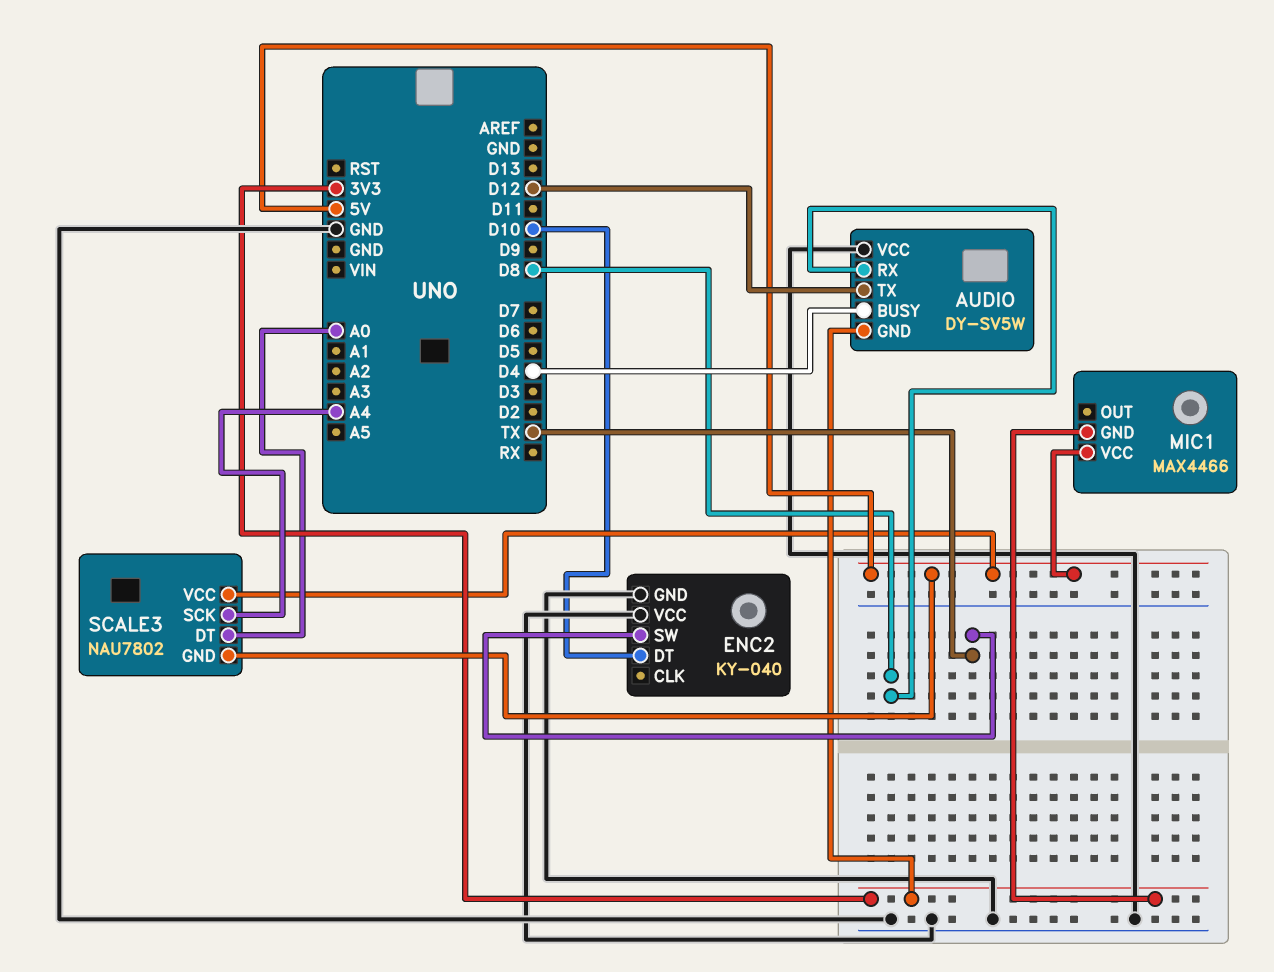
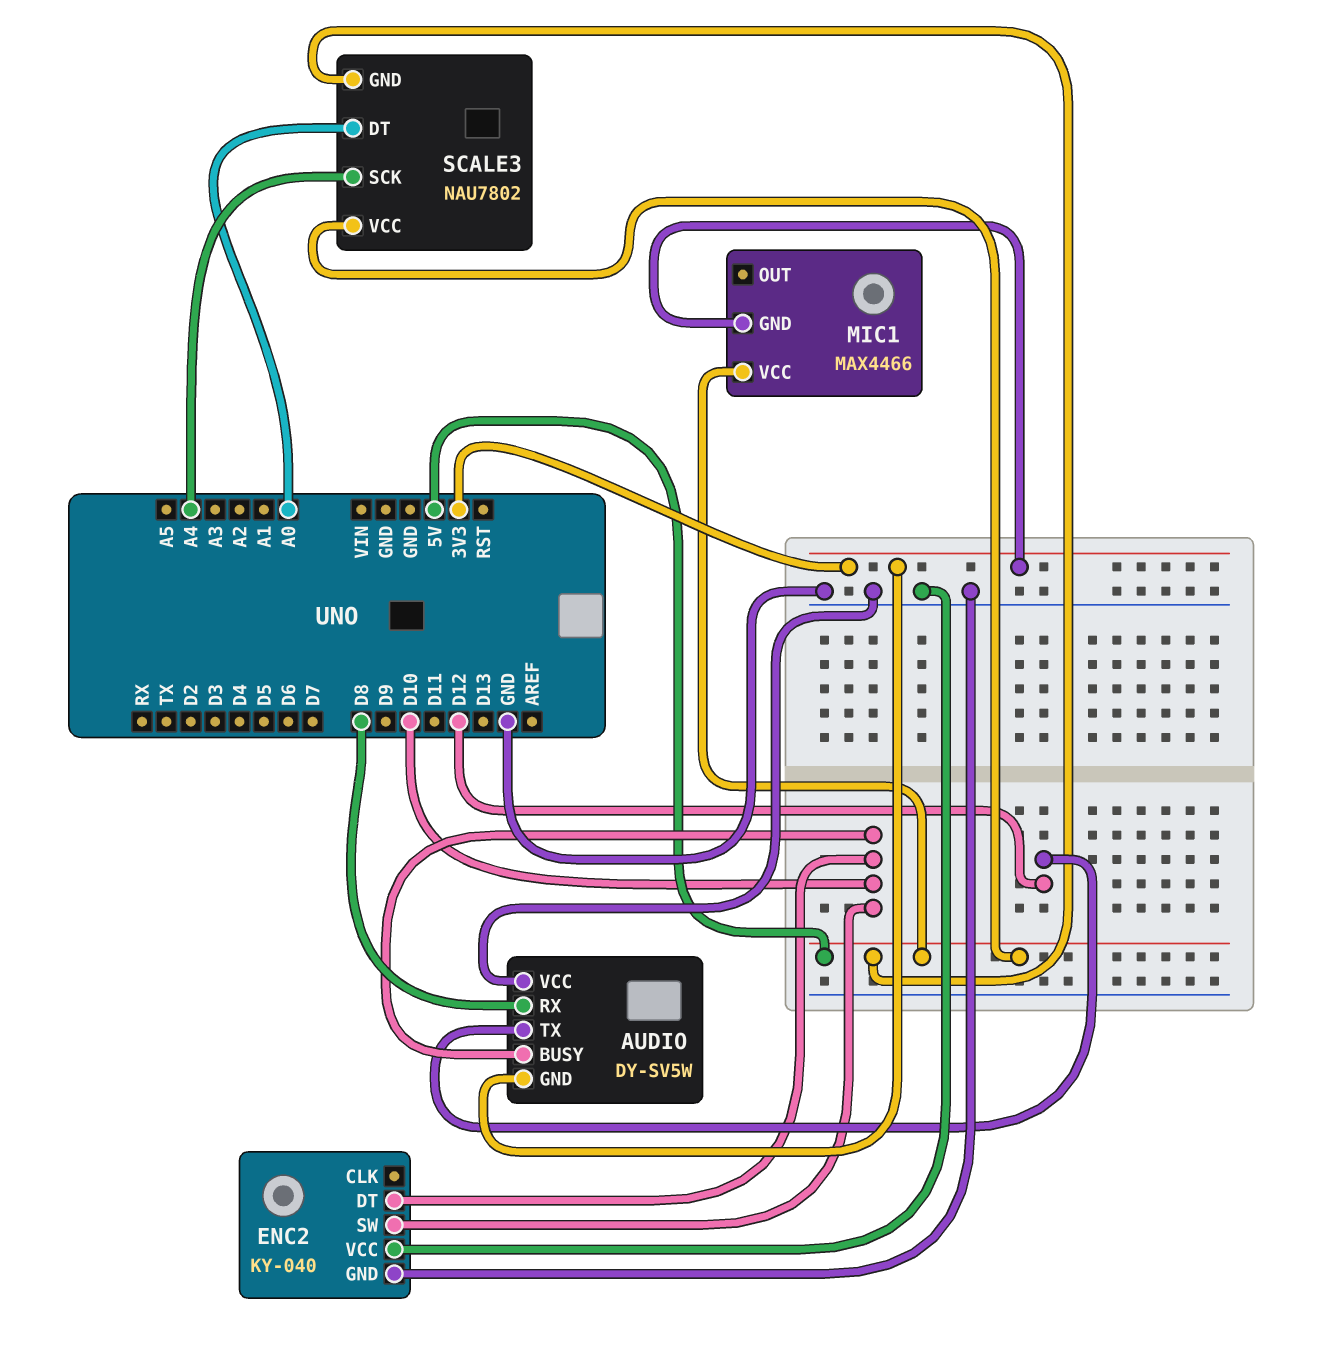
AUDIO pin BUSY: D4 -> D10
ENC2 pin SW: TX -> D10

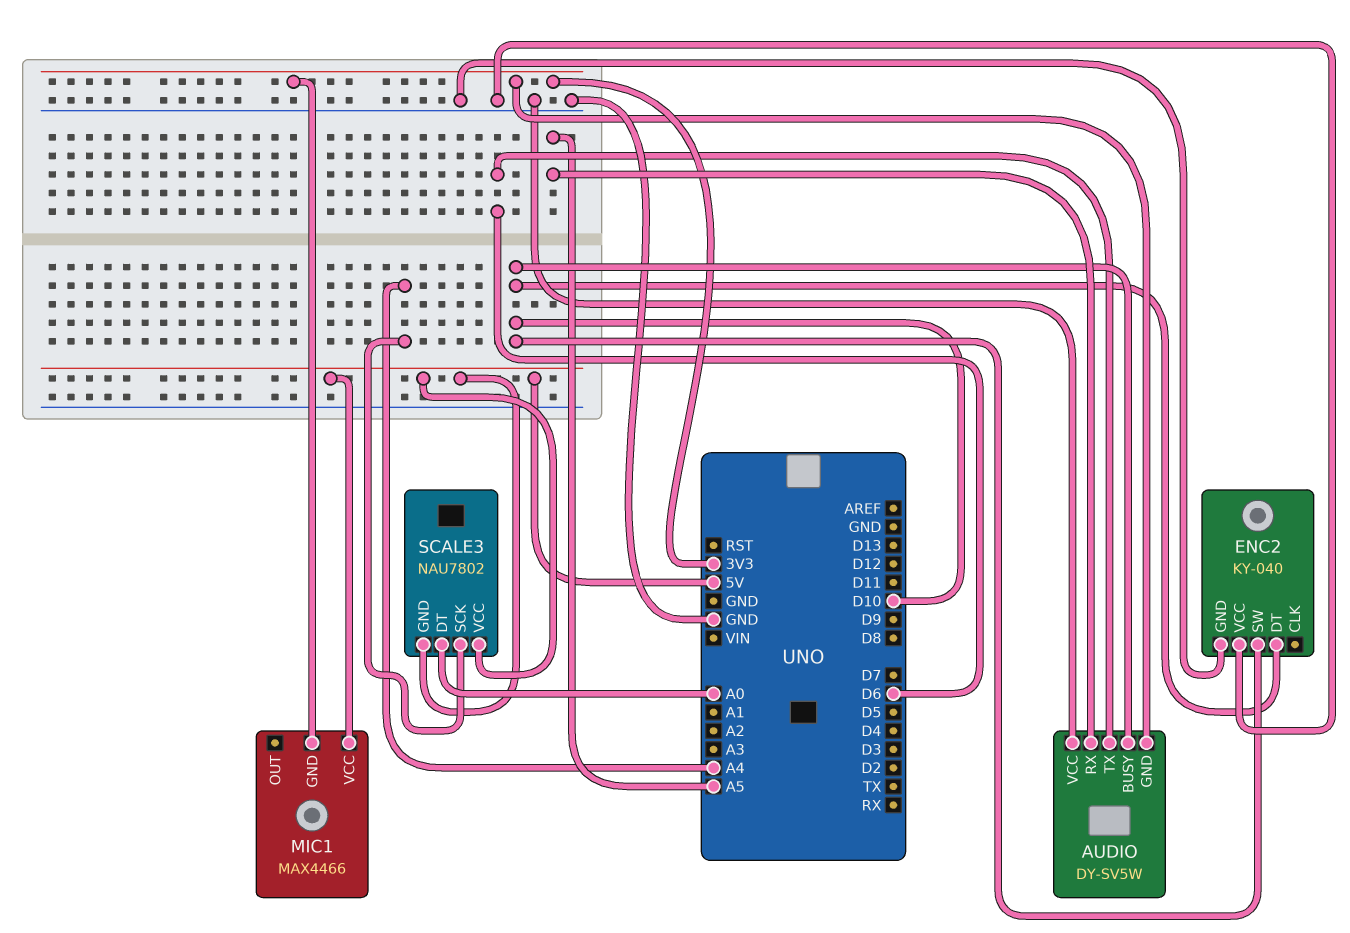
AUDIO pin RX: D8 -> A5
AUDIO pin TX: D12 -> D6

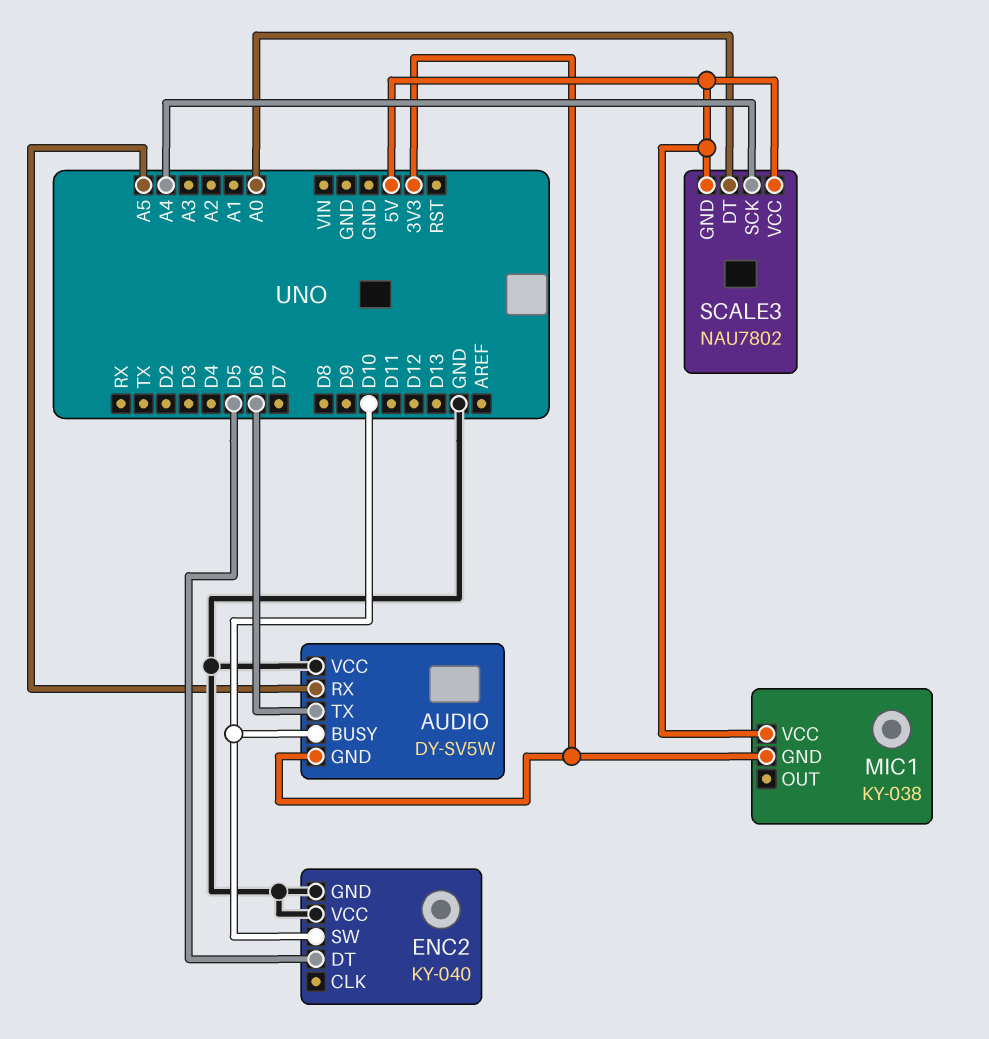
ENC2 pin DT: D10 -> D5
MIC1: MAX4466 -> KY-038

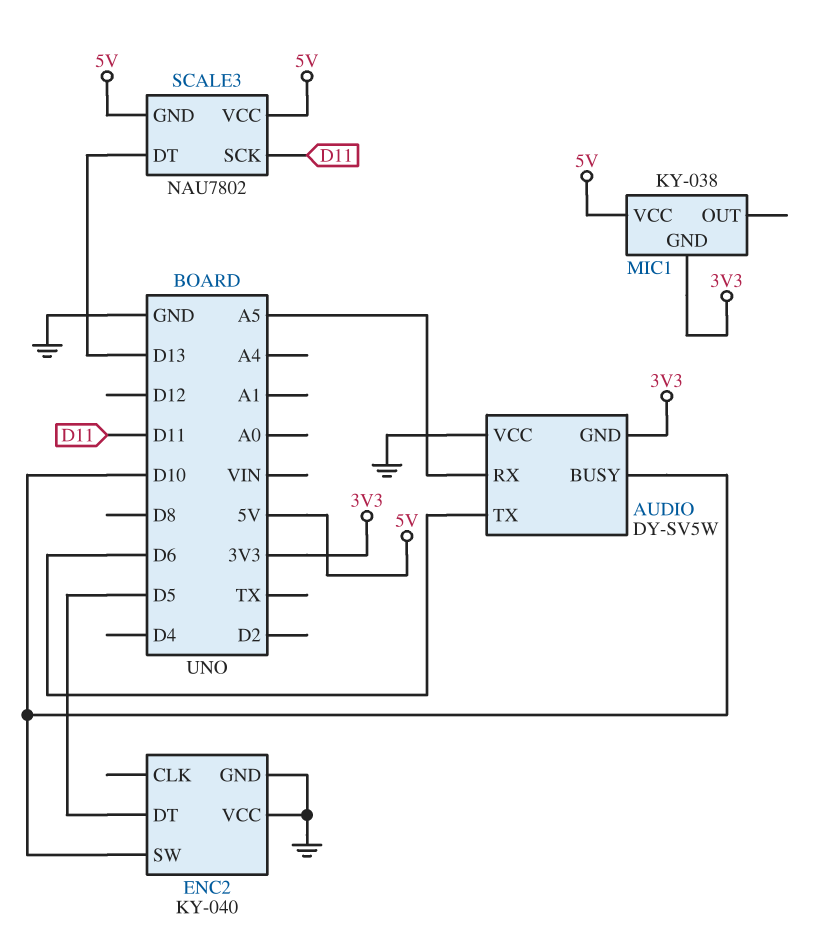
SCALE3 pin DT: A0 -> D13
SCALE3 pin SCK: A4 -> D11

